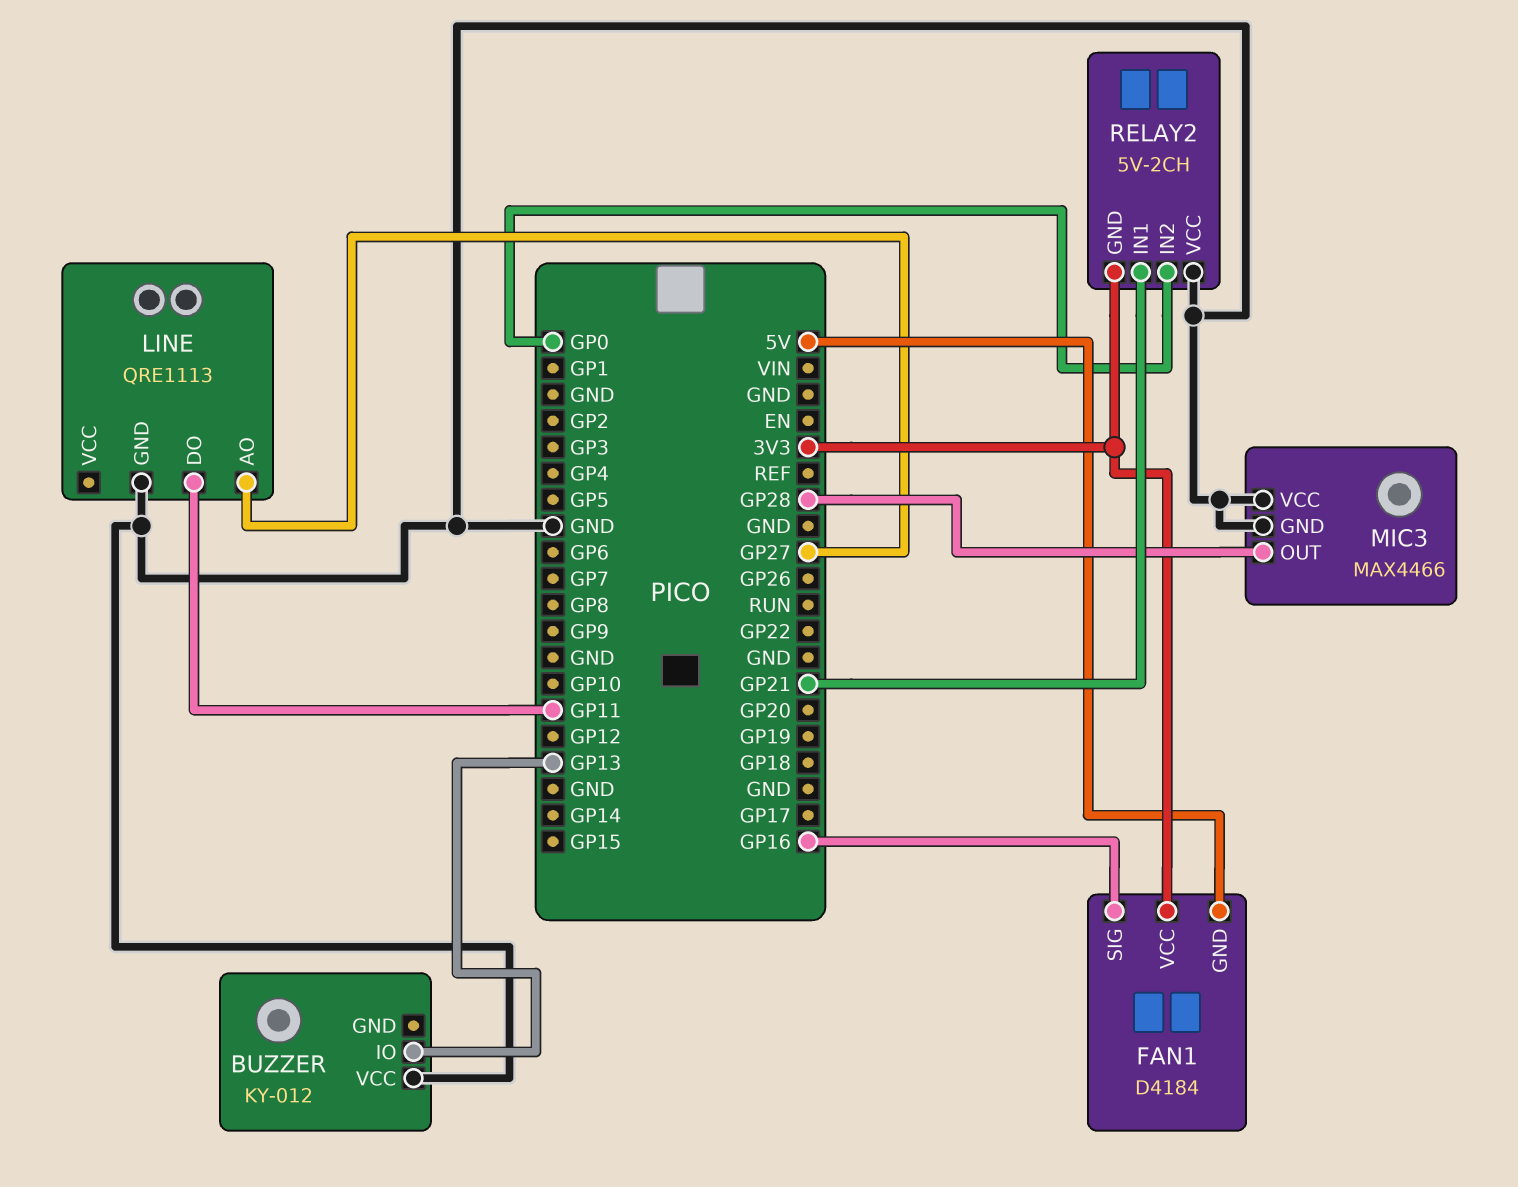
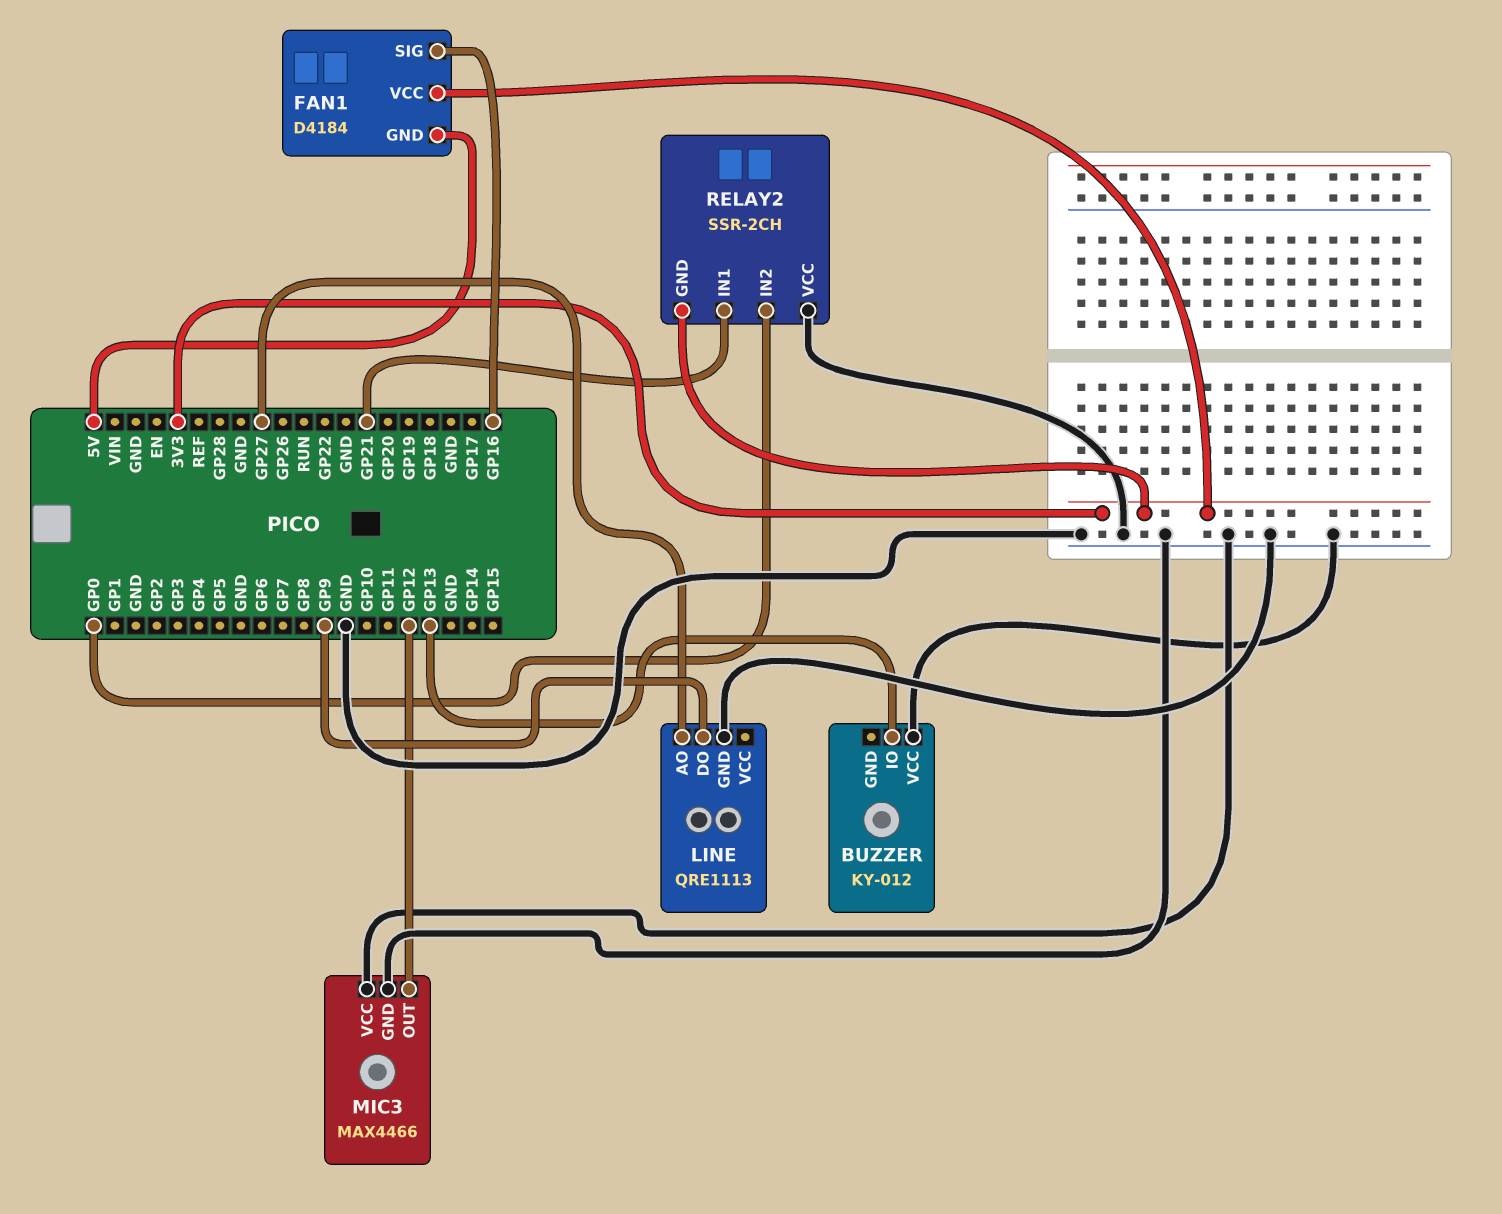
LINE pin DO: GP11 -> GP9
MIC3 pin OUT: GP28 -> GP12
RELAY2: 5V-2CH -> SSR-2CH

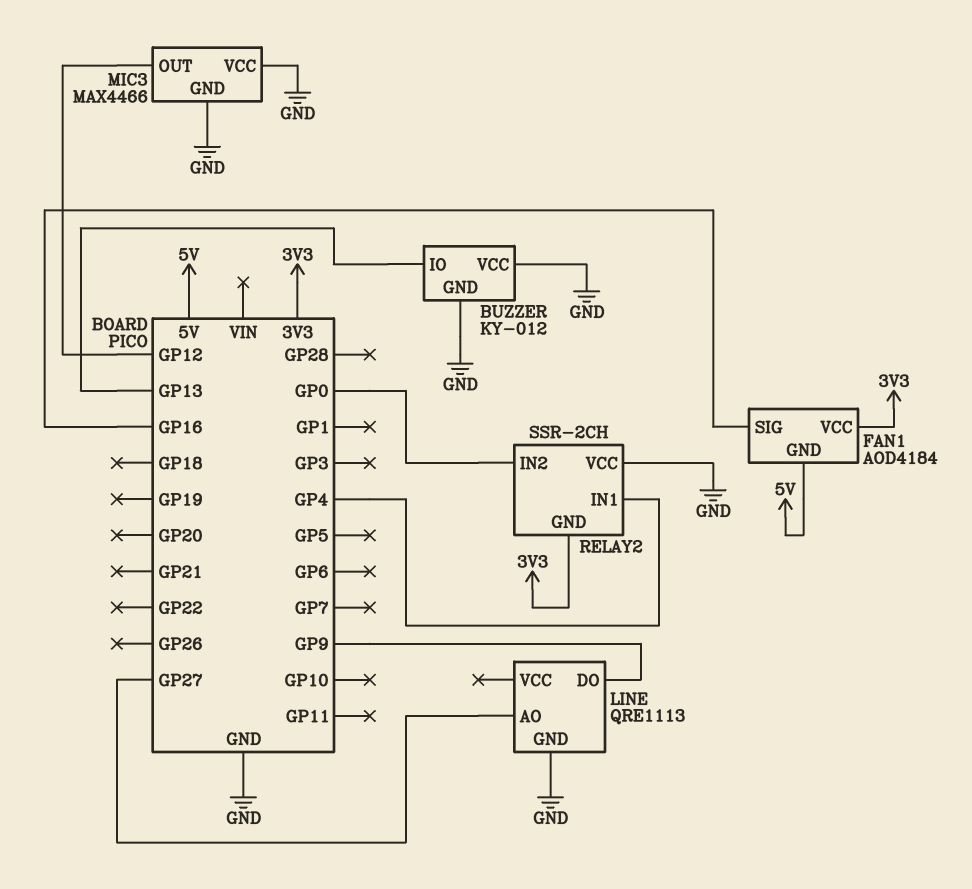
BUZZER pin GND: none -> GND
FAN1: D4184 -> AOD4184
RELAY2 pin IN1: GP21 -> GP4

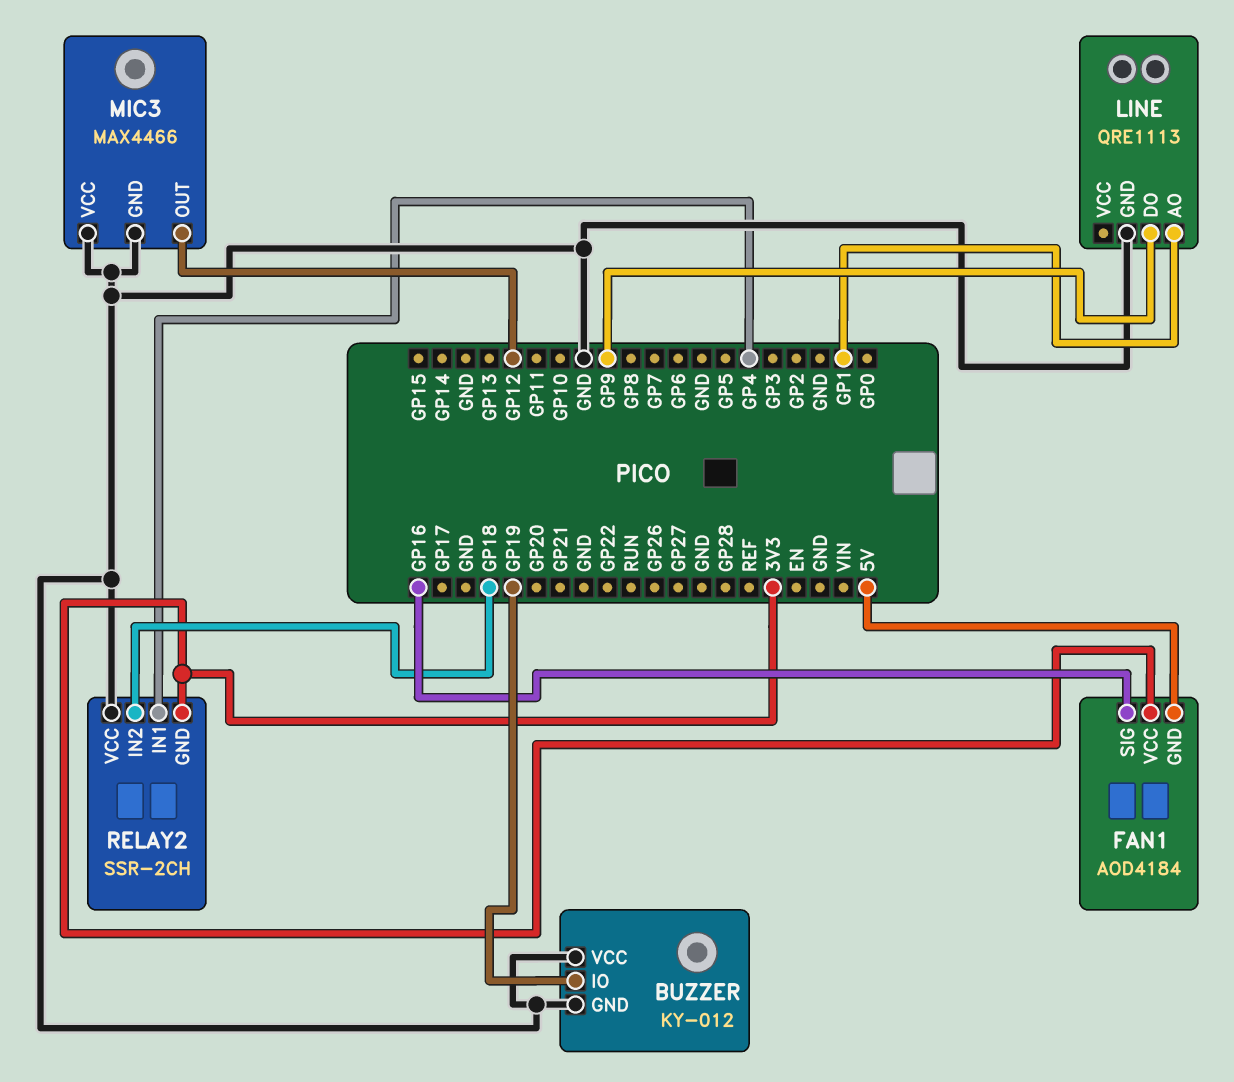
BUZZER pin IO: GP13 -> GP19
LINE pin AO: GP27 -> GP1
RELAY2 pin IN2: GP0 -> GP18

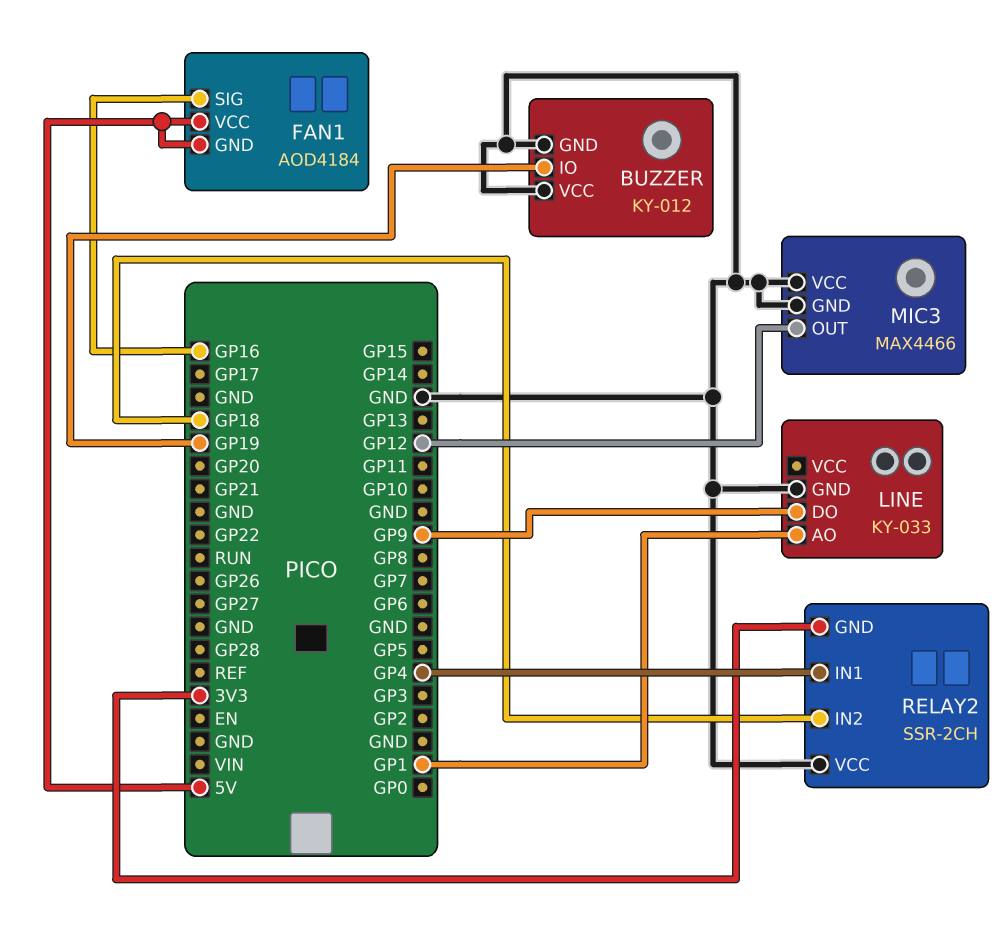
FAN1 pin VCC: 3V3 -> 5V
LINE: QRE1113 -> KY-033

